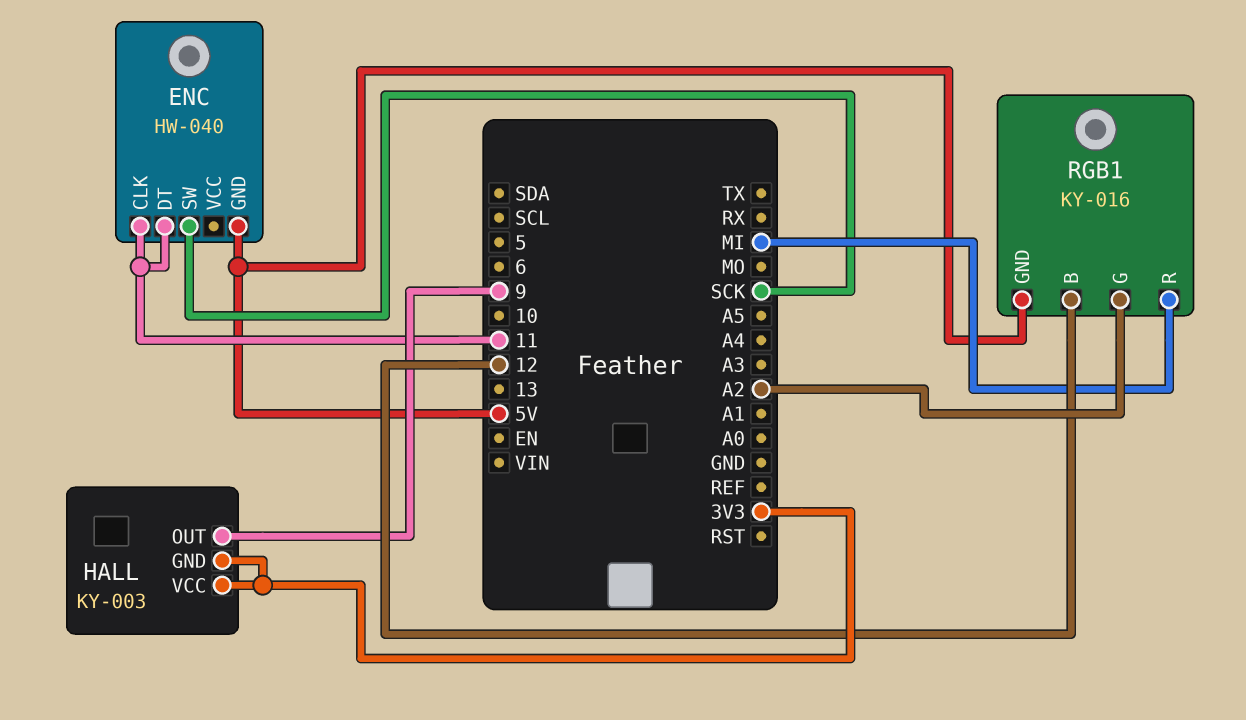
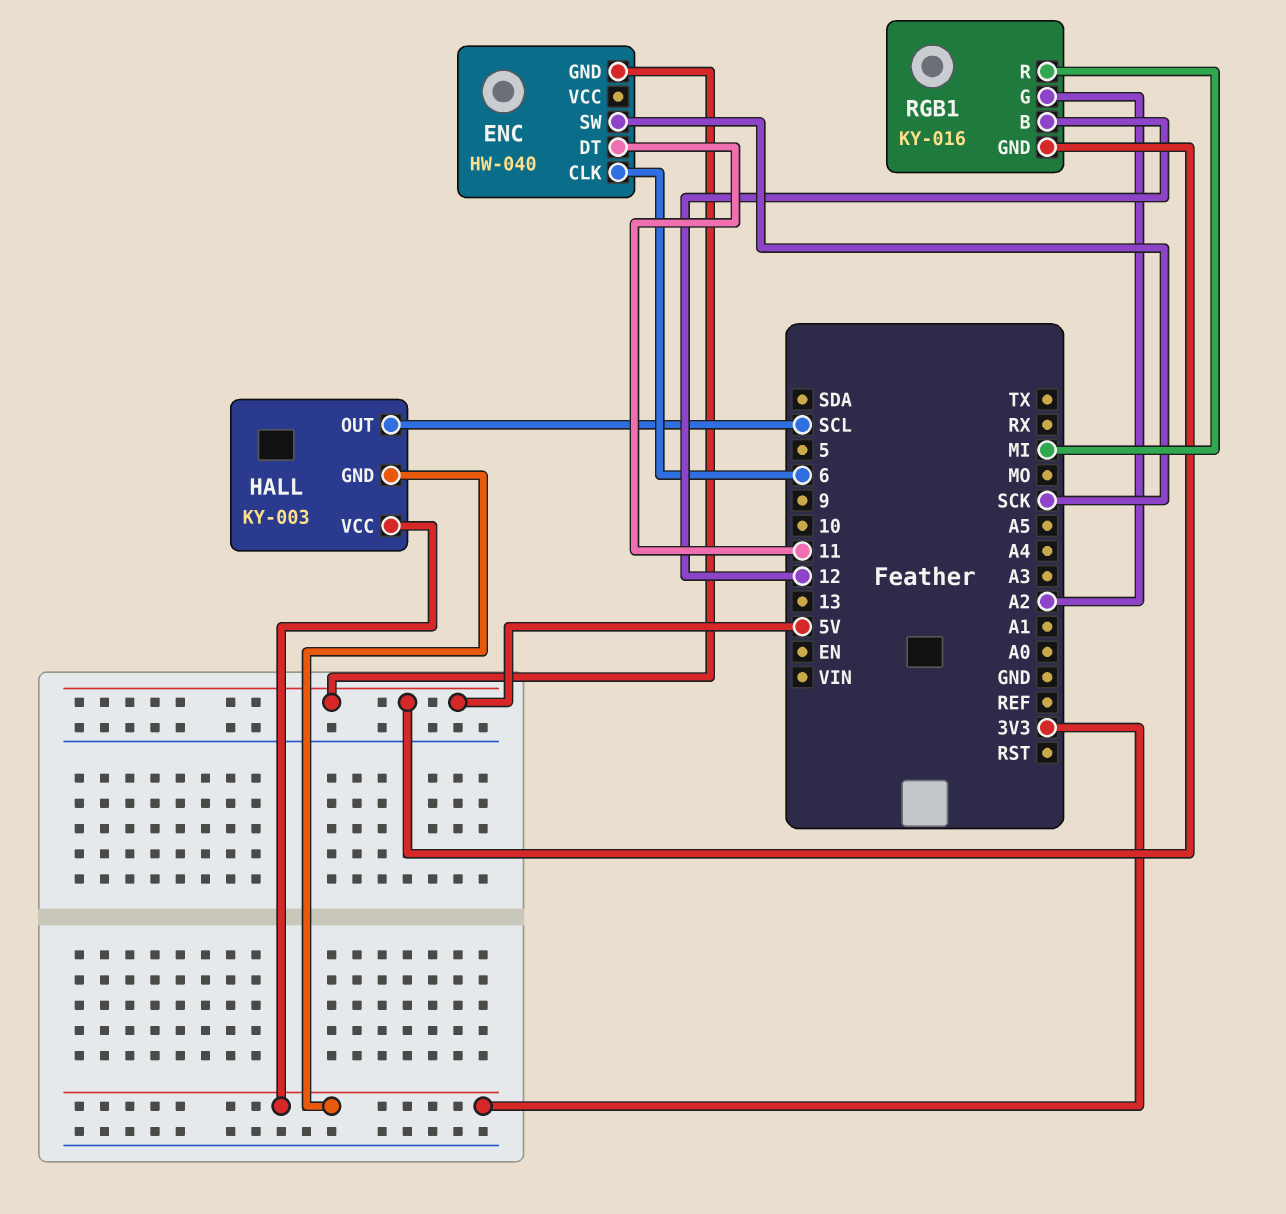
ENC pin CLK: 11 -> 6
HALL pin OUT: 9 -> SCL

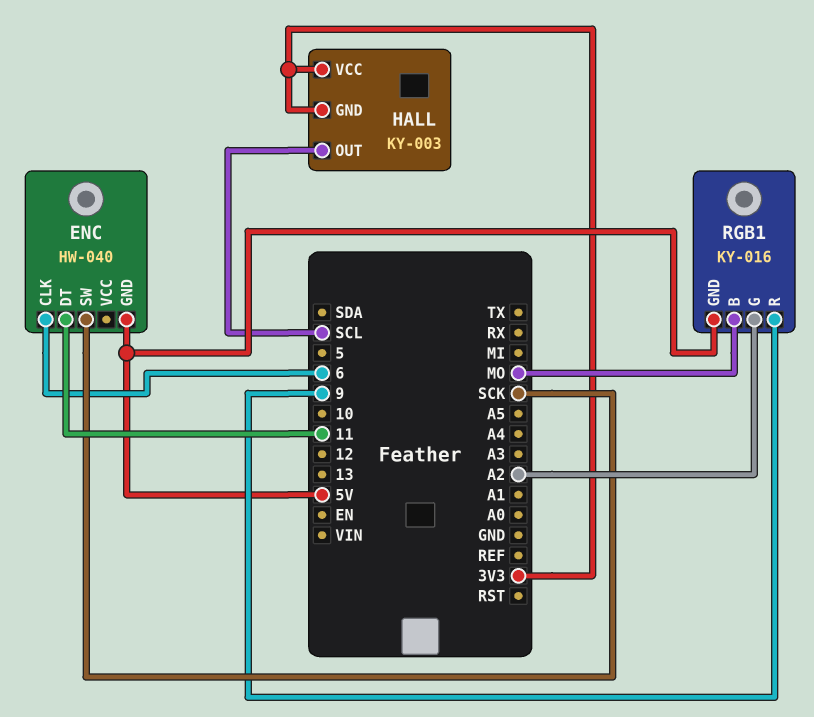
RGB1 pin B: 12 -> MO
RGB1 pin R: MI -> 9

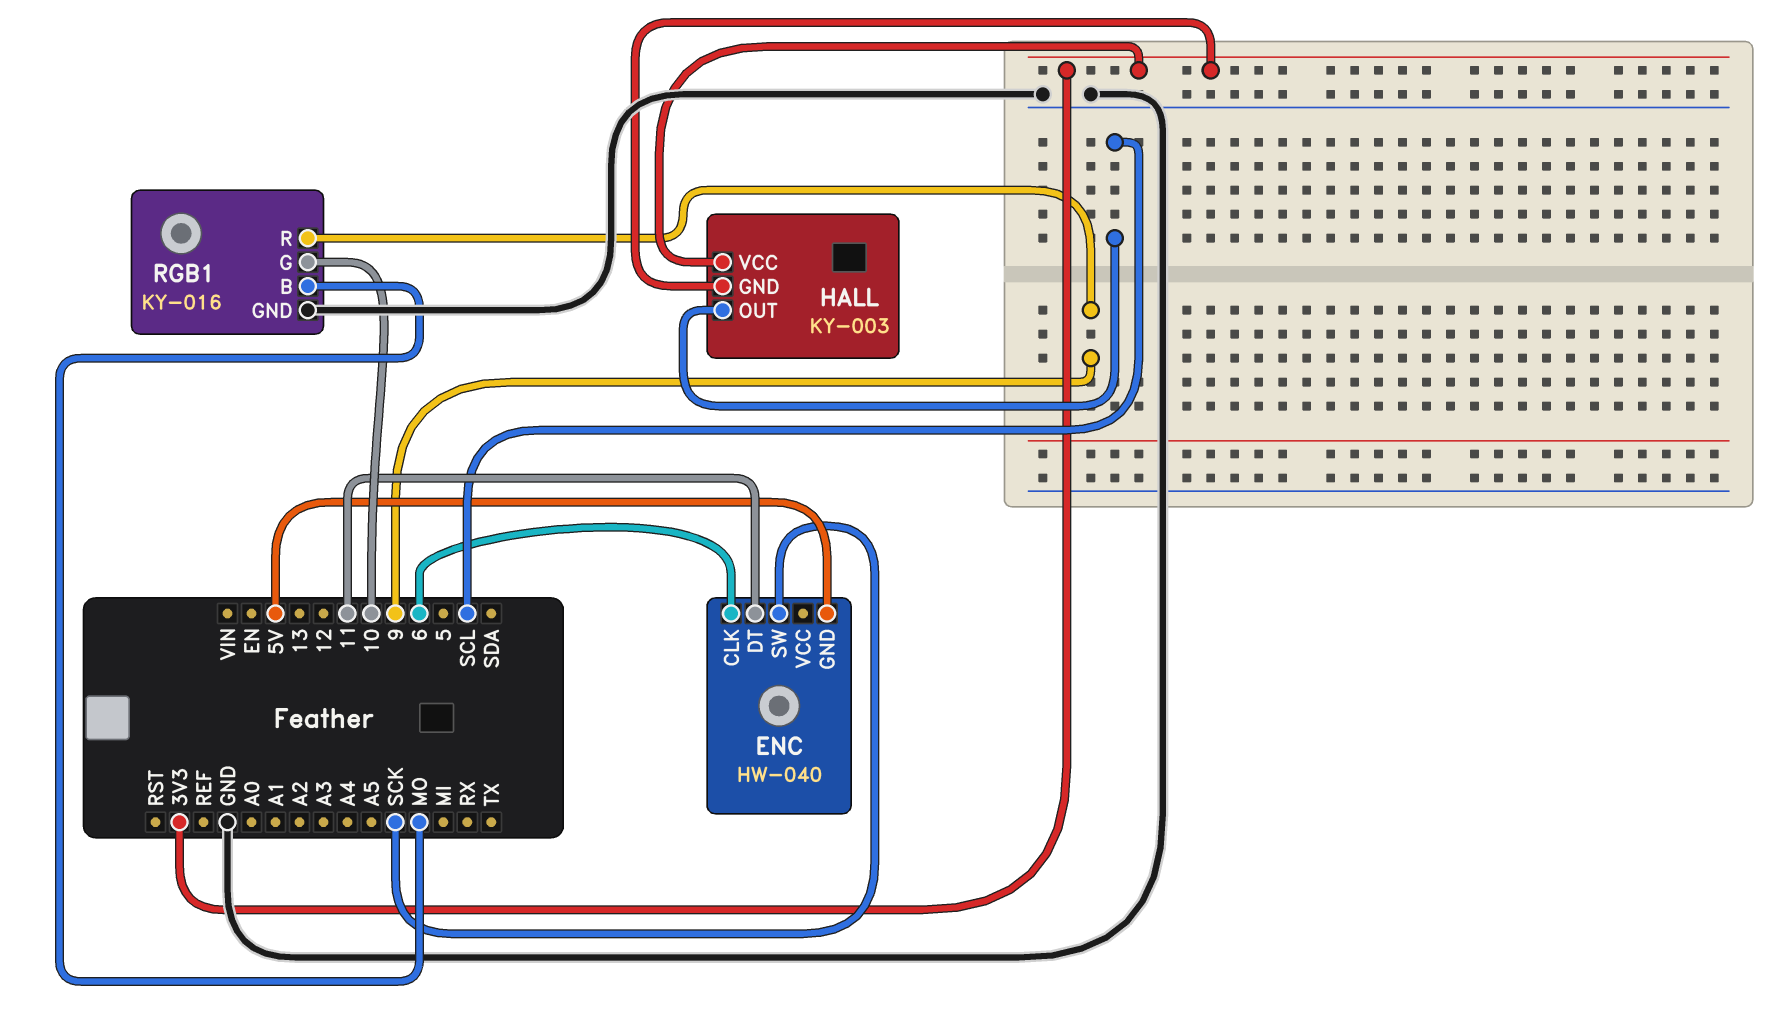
RGB1 pin G: A2 -> 10
RGB1 pin GND: 5V -> GND

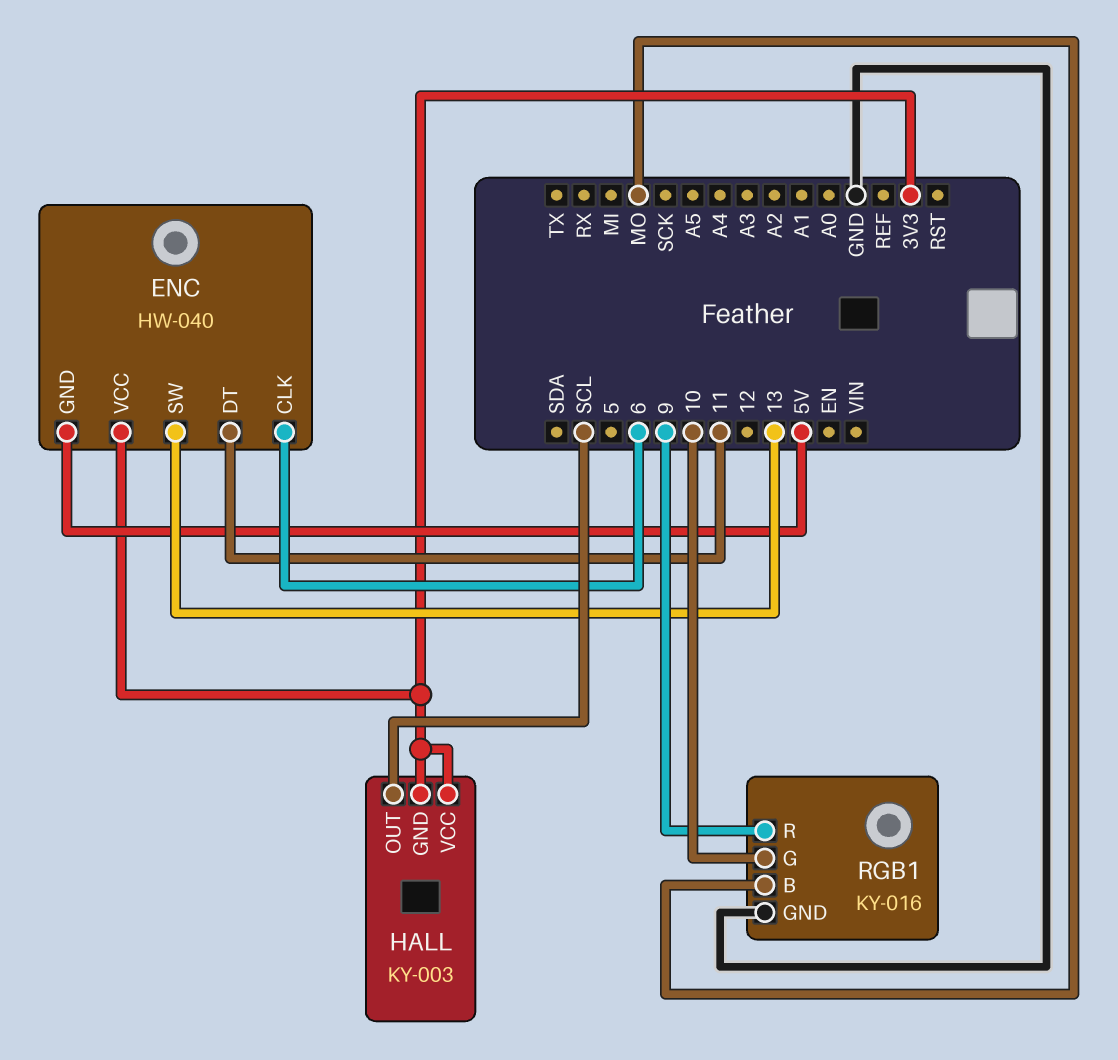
ENC pin SW: SCK -> 13
ENC pin VCC: none -> 3V3

